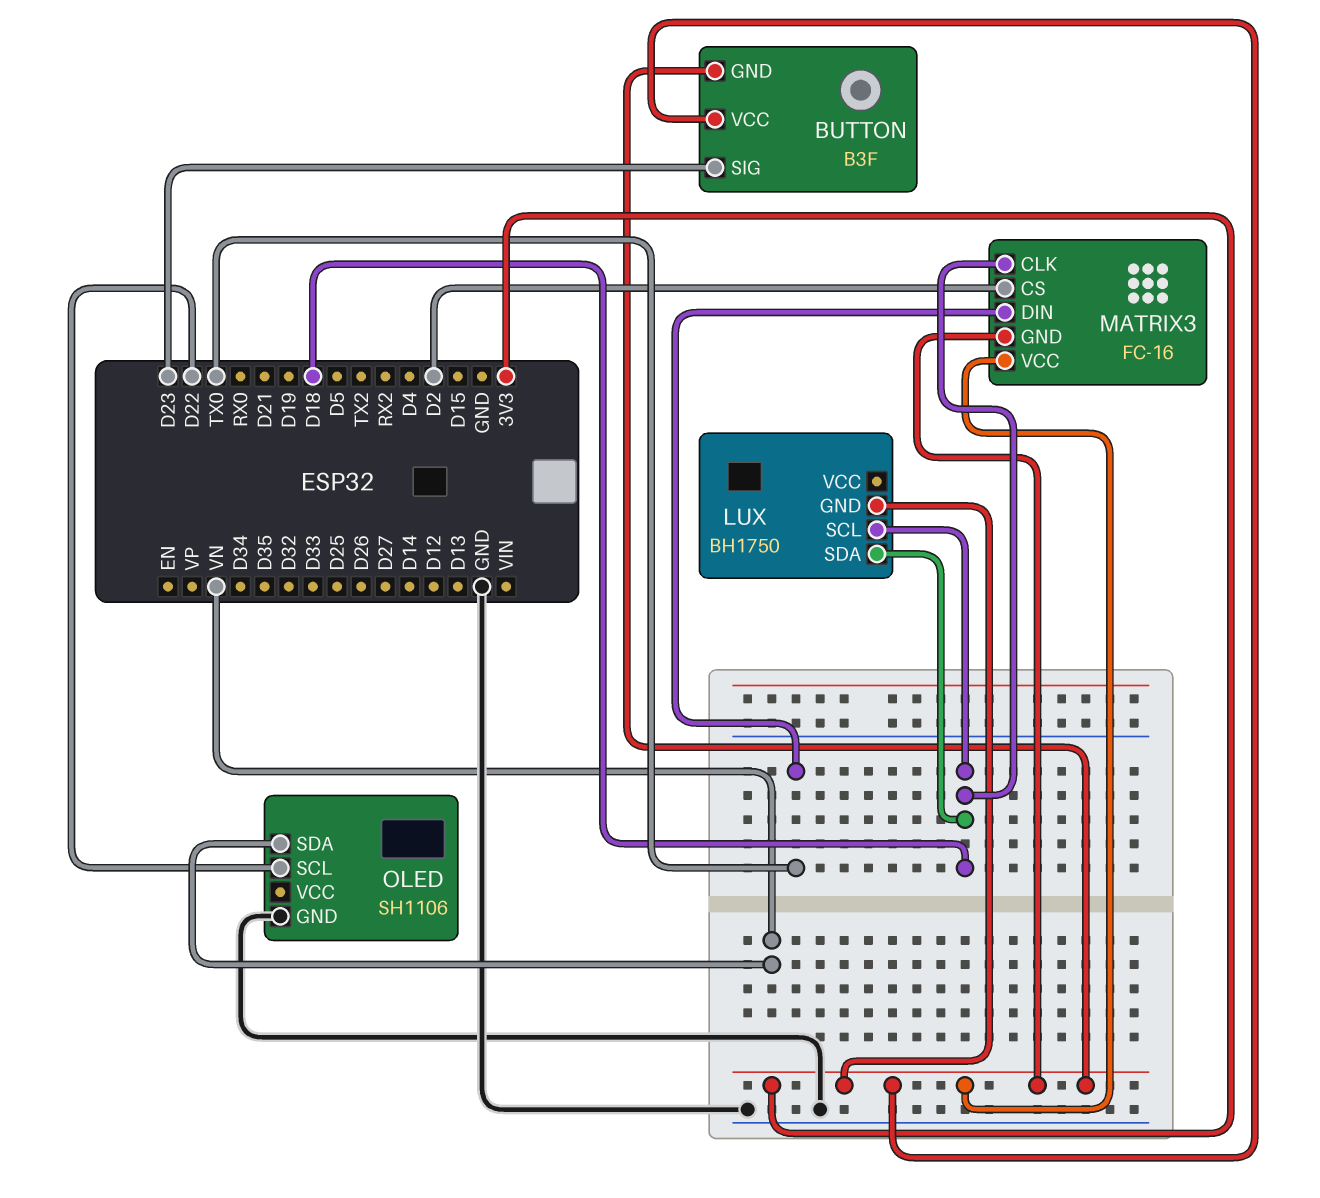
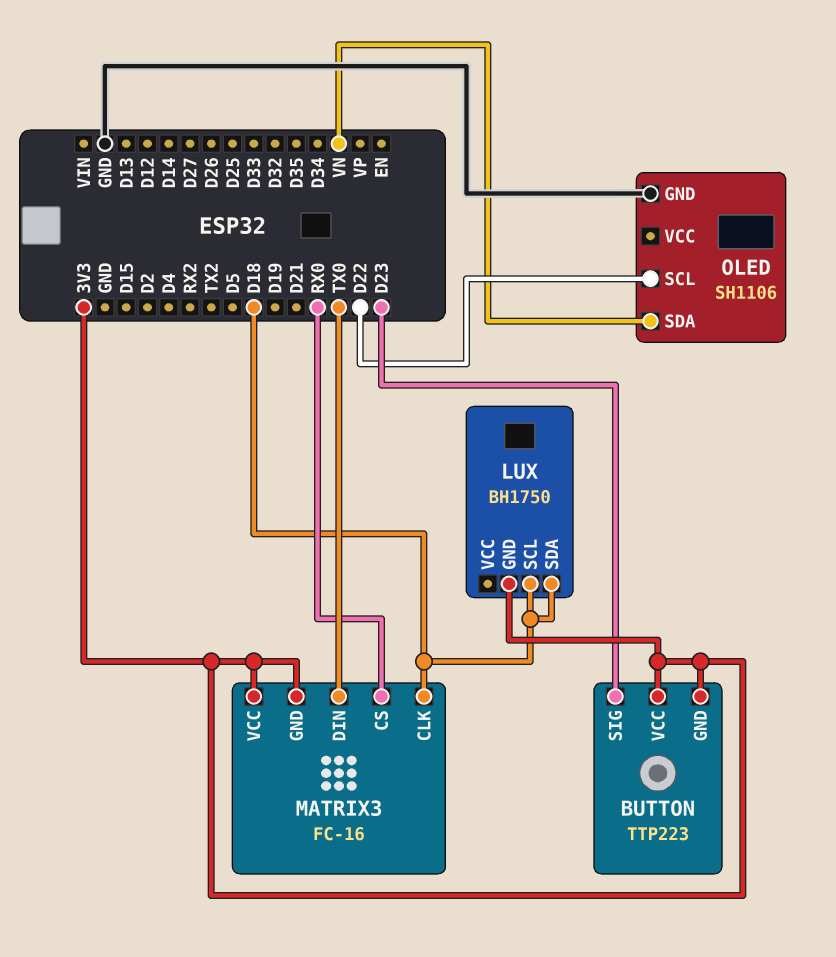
BUTTON: B3F -> TTP223
MATRIX3 pin CS: D2 -> RX0

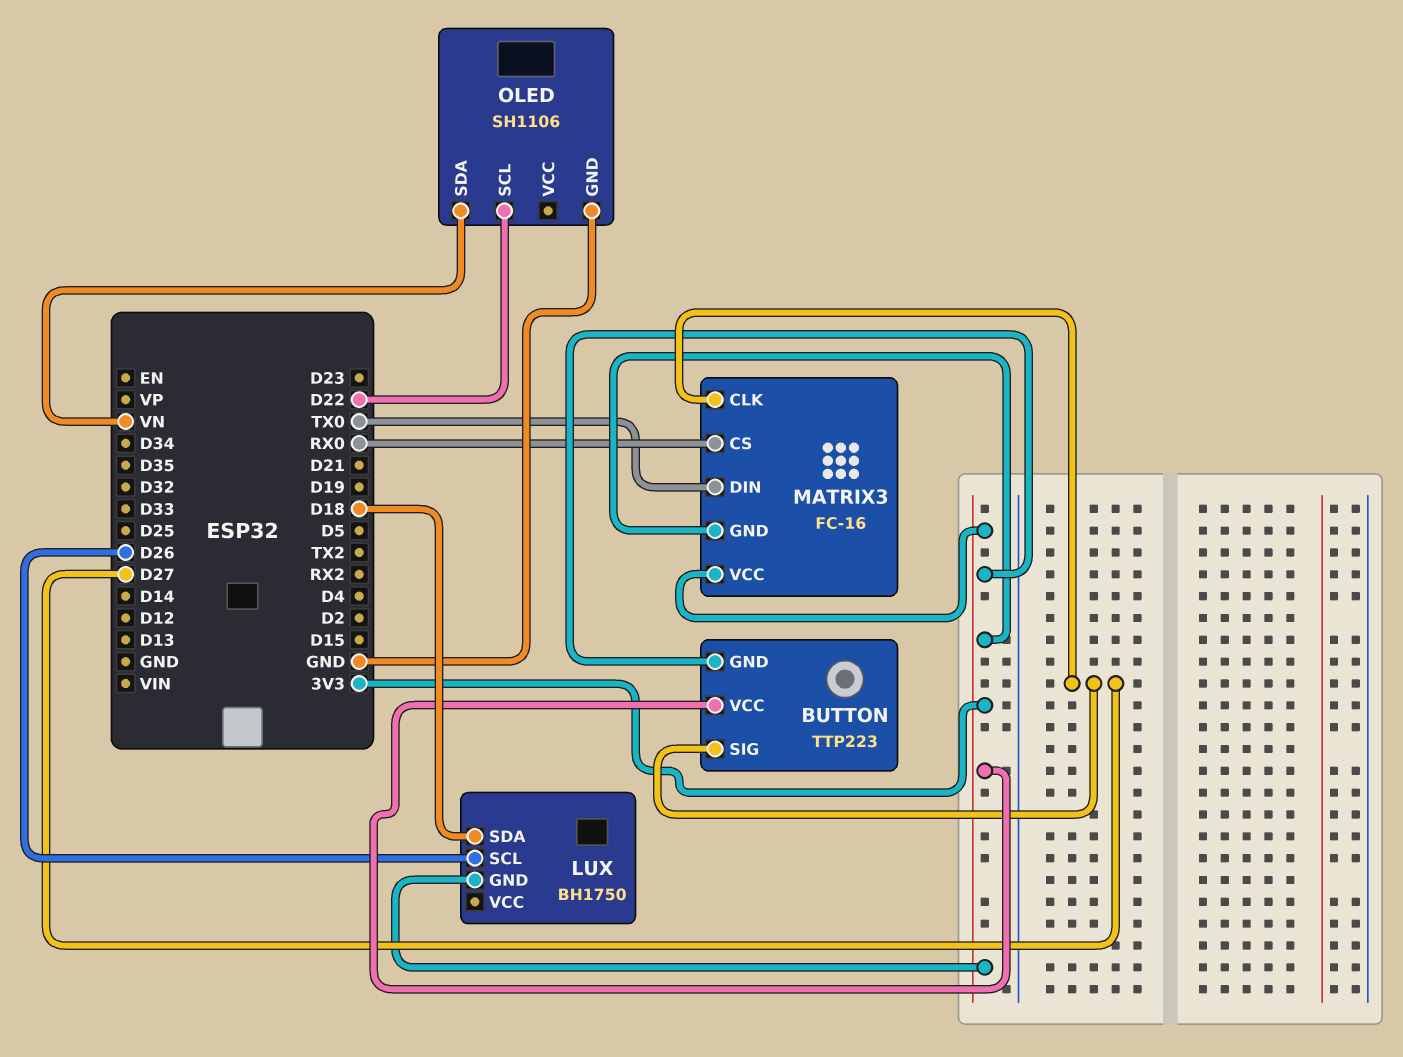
BUTTON pin SIG: D23 -> D27
LUX pin SCL: D18 -> D26
MATRIX3 pin CLK: D18 -> D27

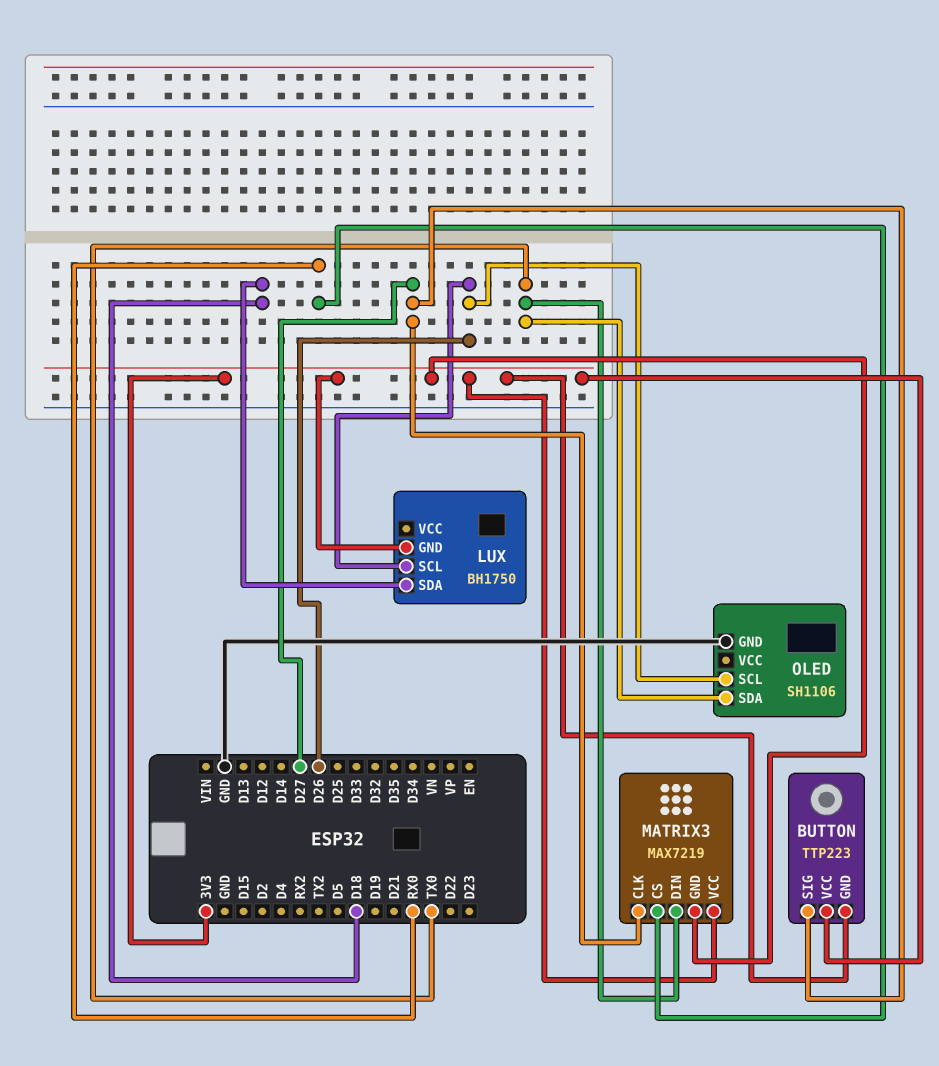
MATRIX3: FC-16 -> MAX7219
OLED pin SCL: D22 -> D26
OLED pin SDA: VN -> TX0

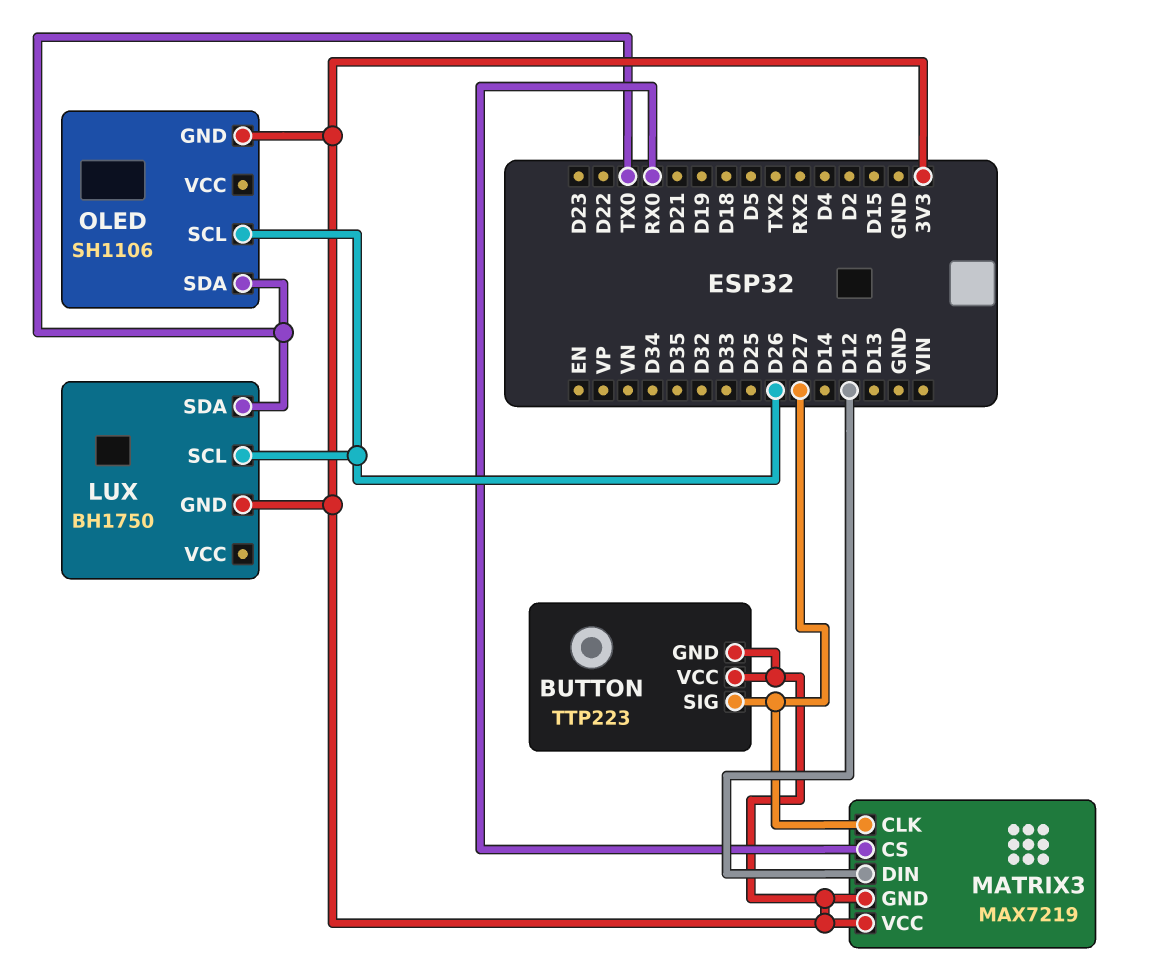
LUX pin SDA: D18 -> TX0
MATRIX3 pin DIN: TX0 -> D12
OLED pin GND: GND -> 3V3

